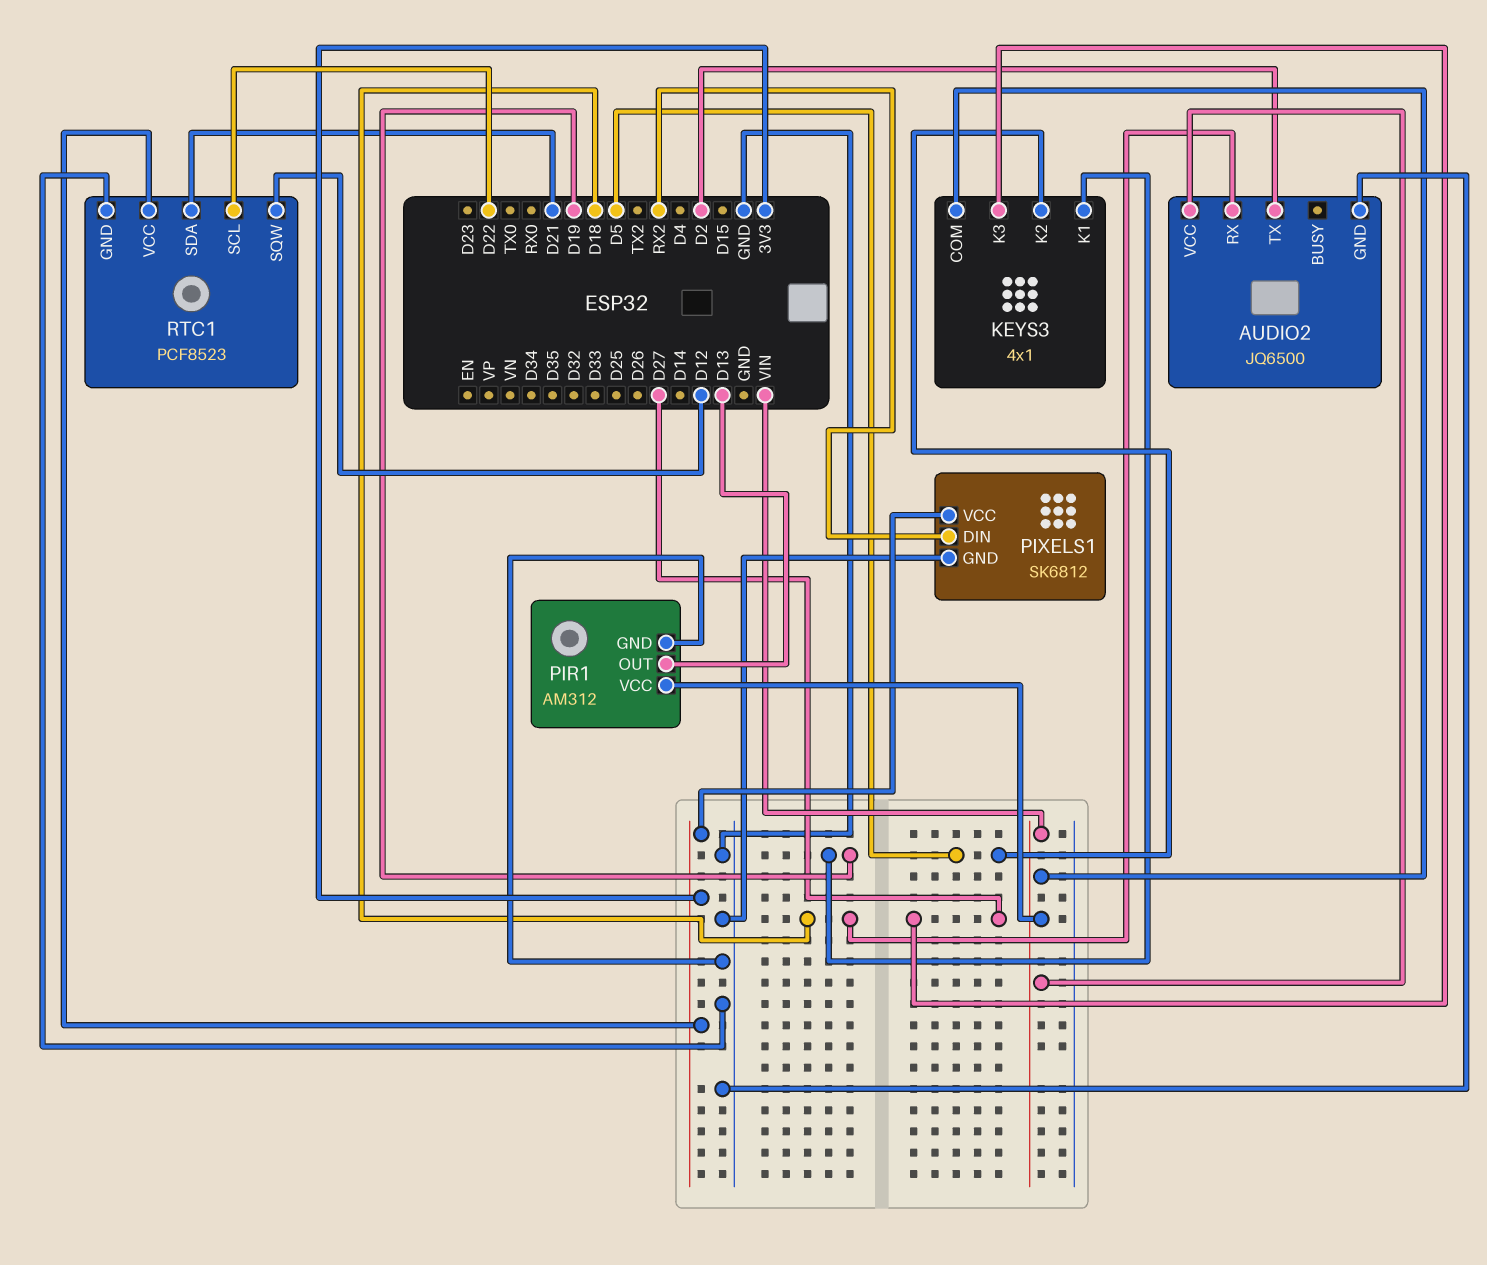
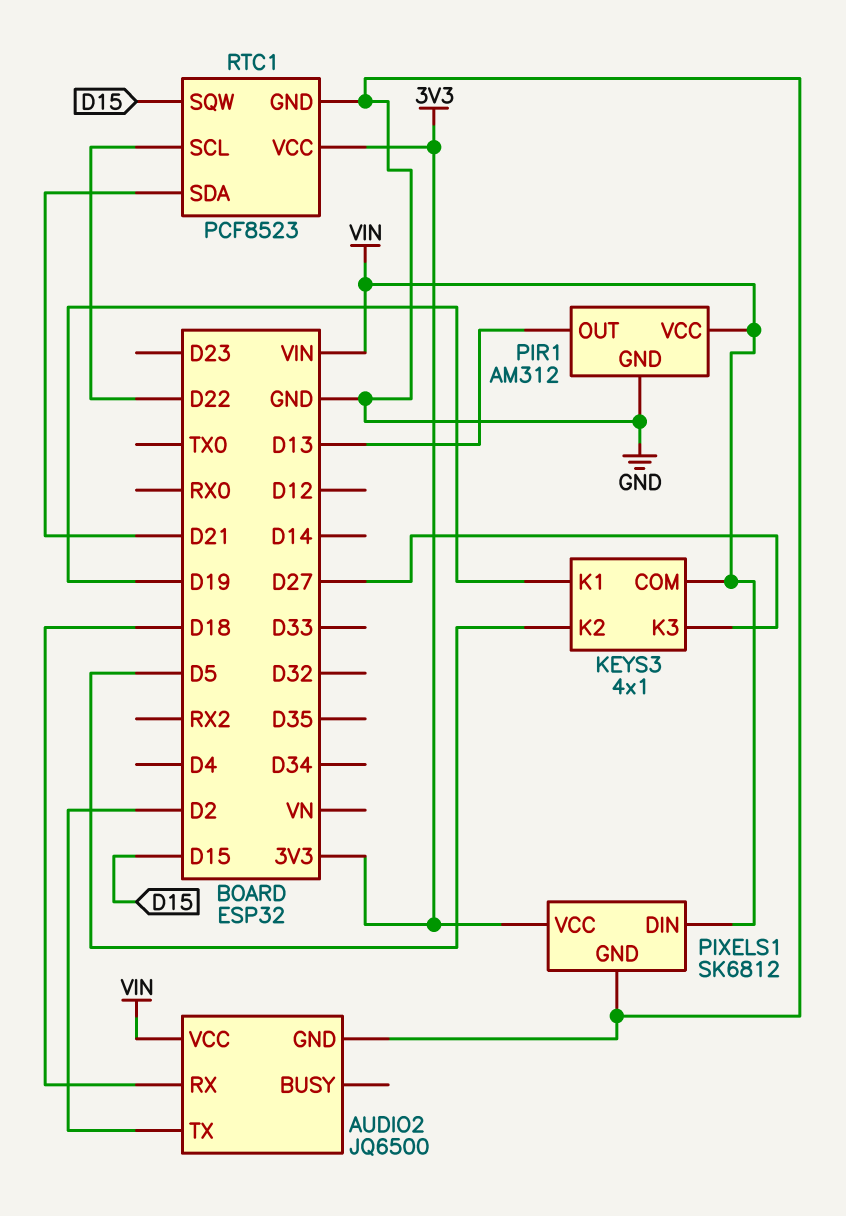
PIXELS1 pin DIN: RX2 -> VIN
RTC1 pin SQW: D12 -> D15

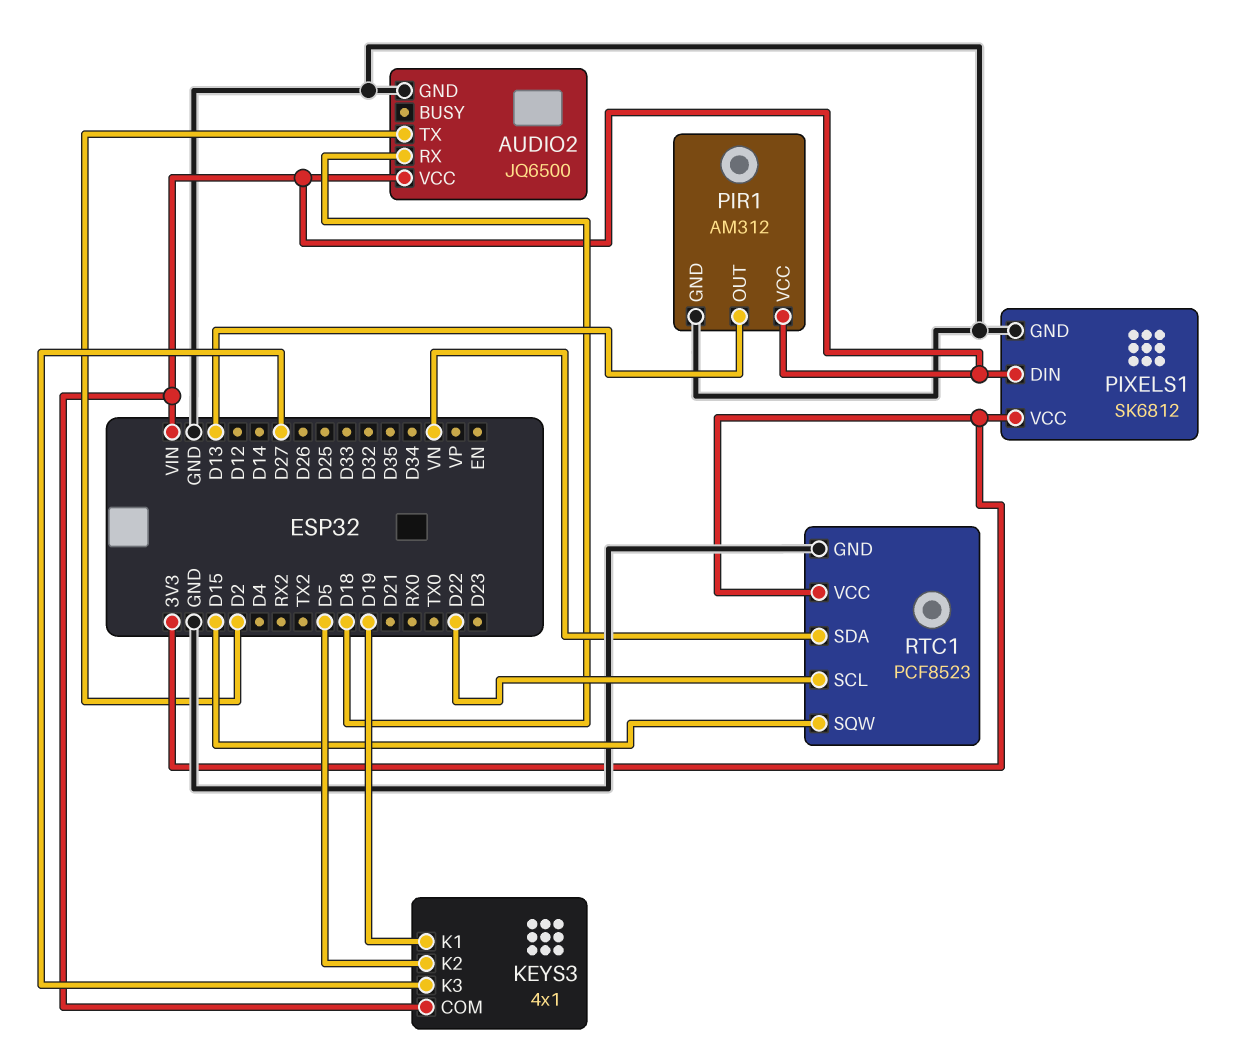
RTC1 pin SDA: D21 -> VN

